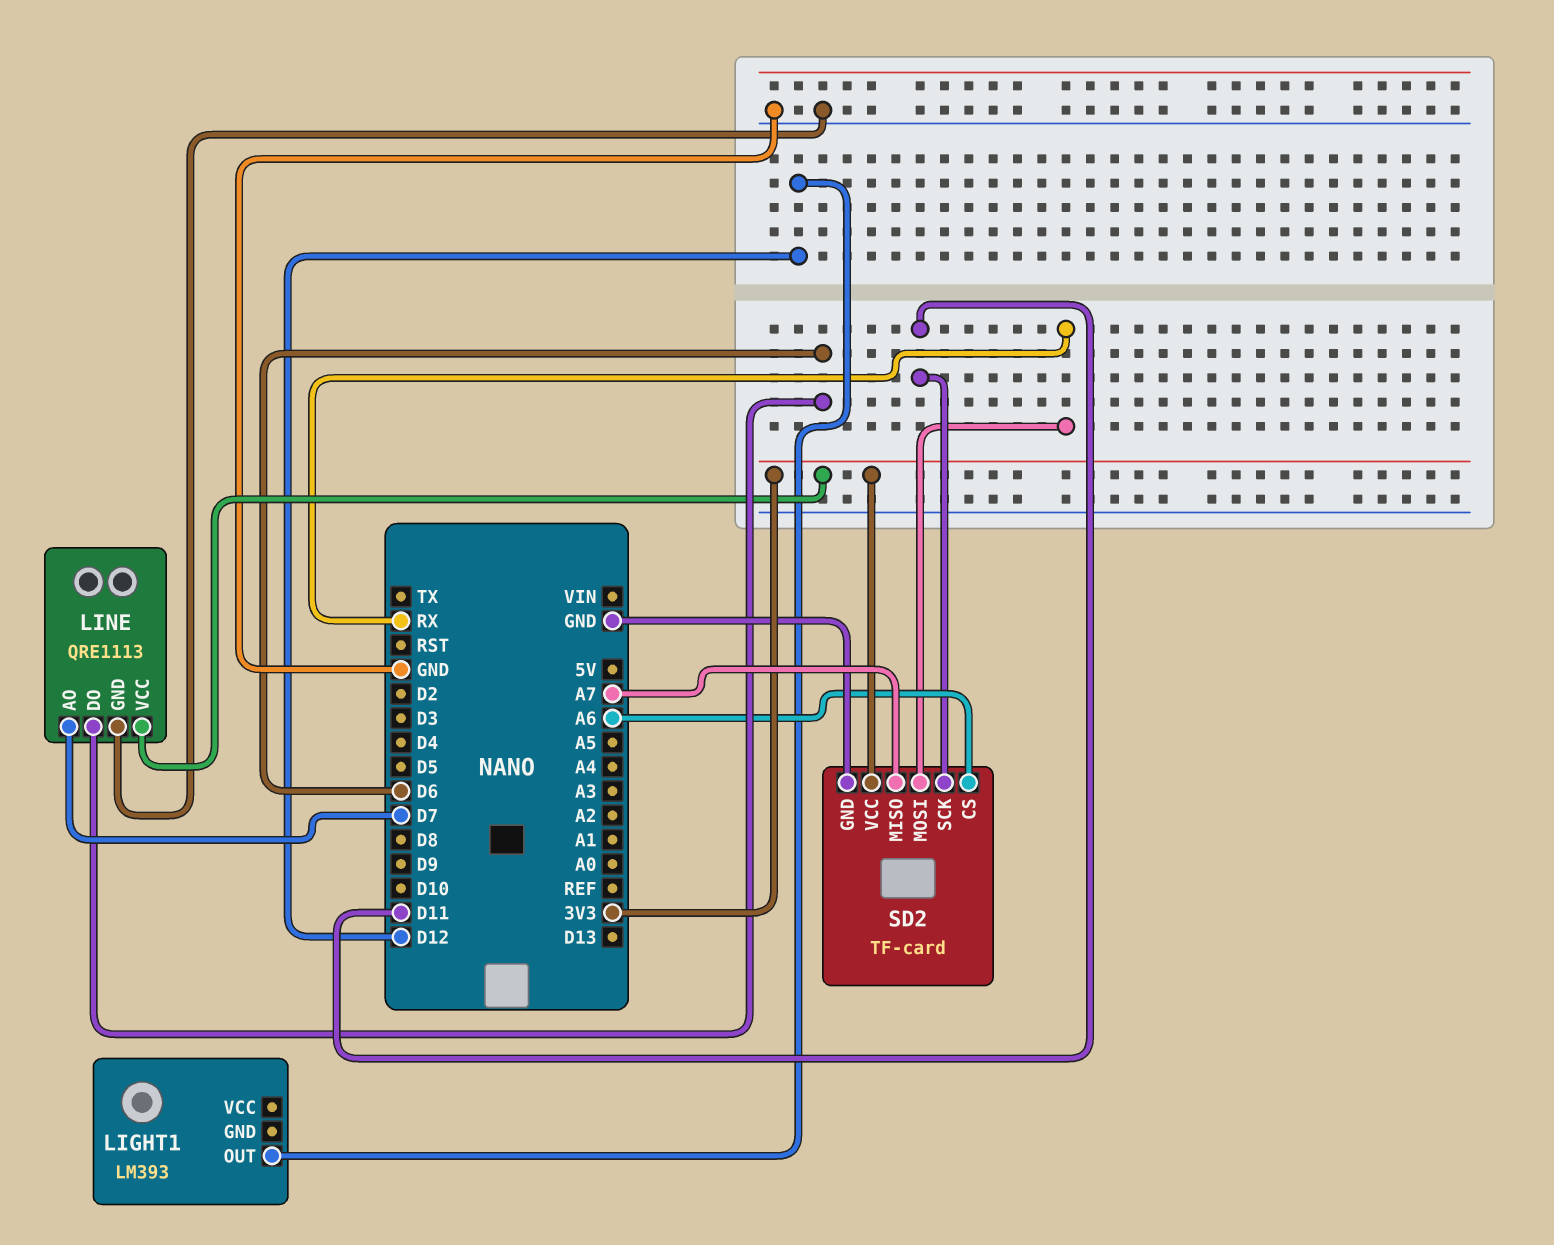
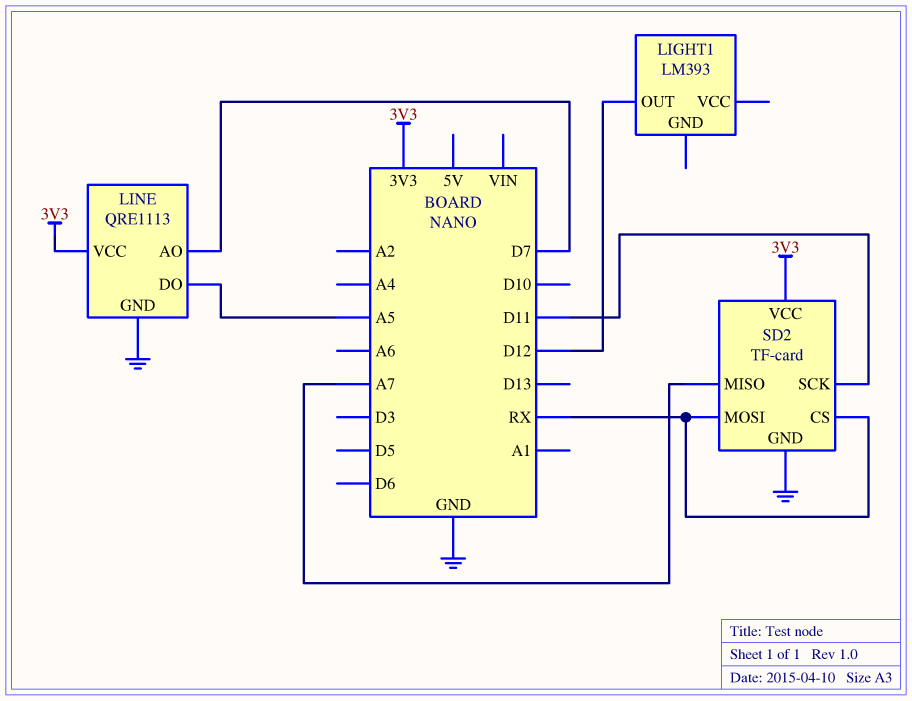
LINE pin DO: D6 -> A5
SD2 pin CS: A6 -> RX

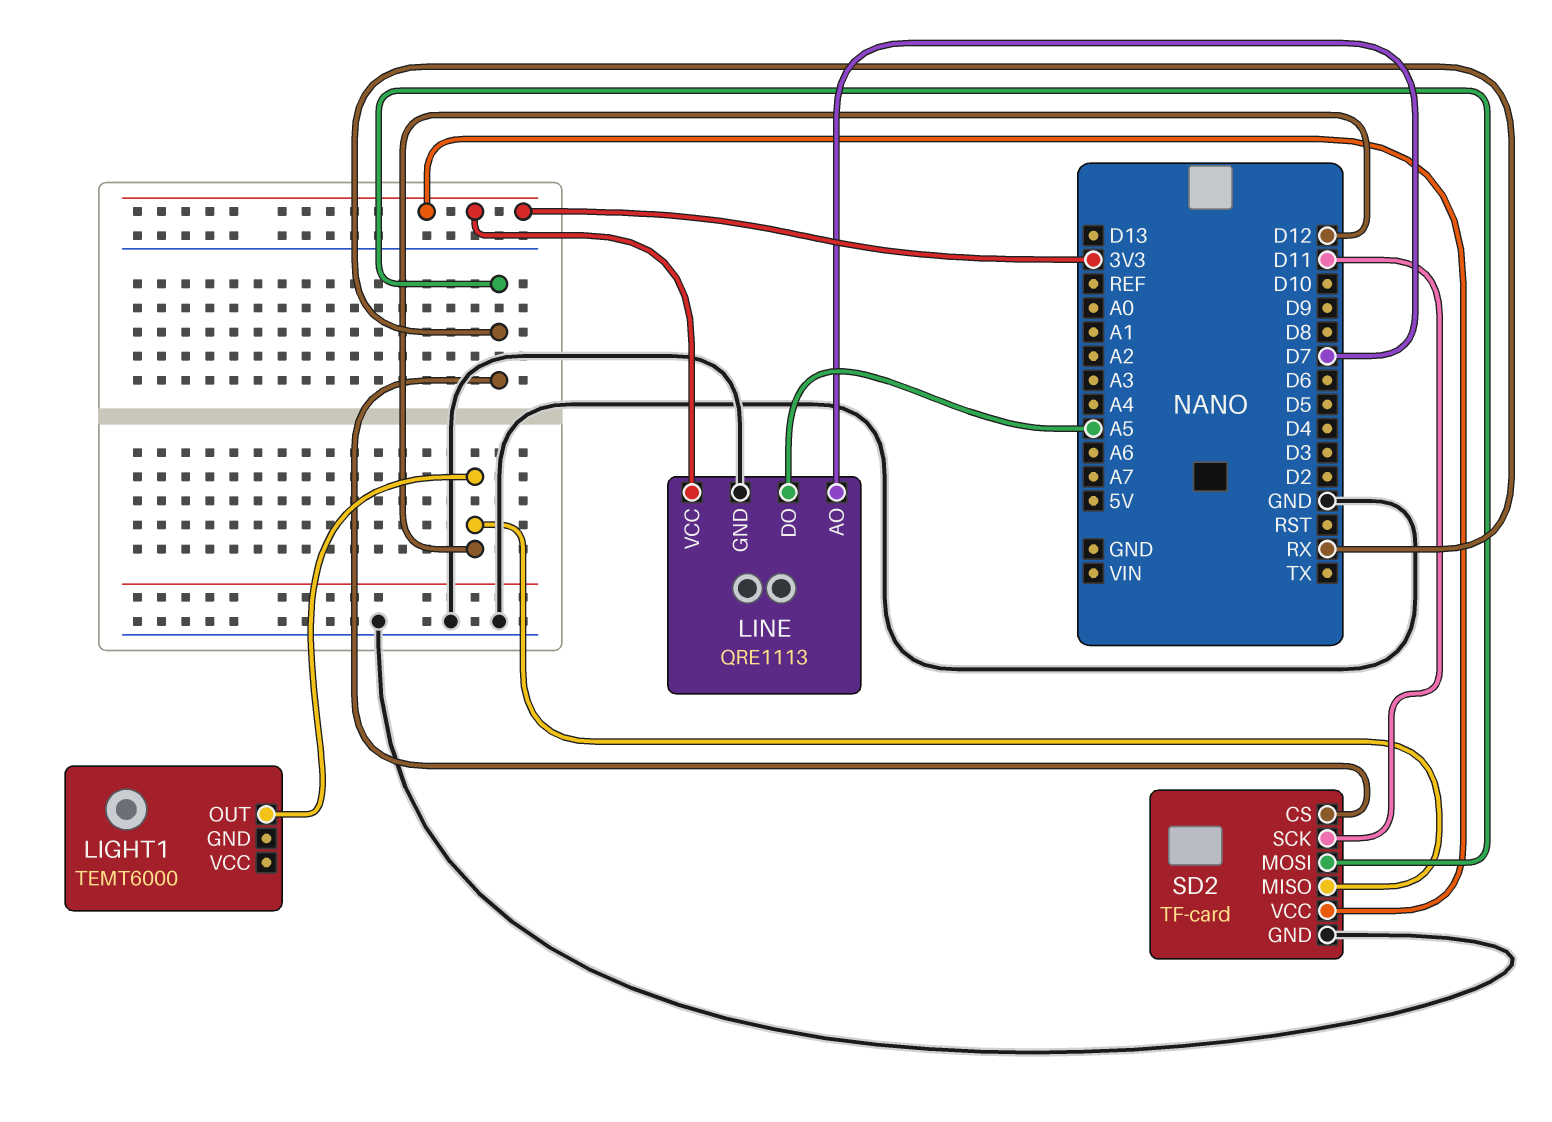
LIGHT1: LM393 -> TEMT6000
SD2 pin MISO: A7 -> D12

